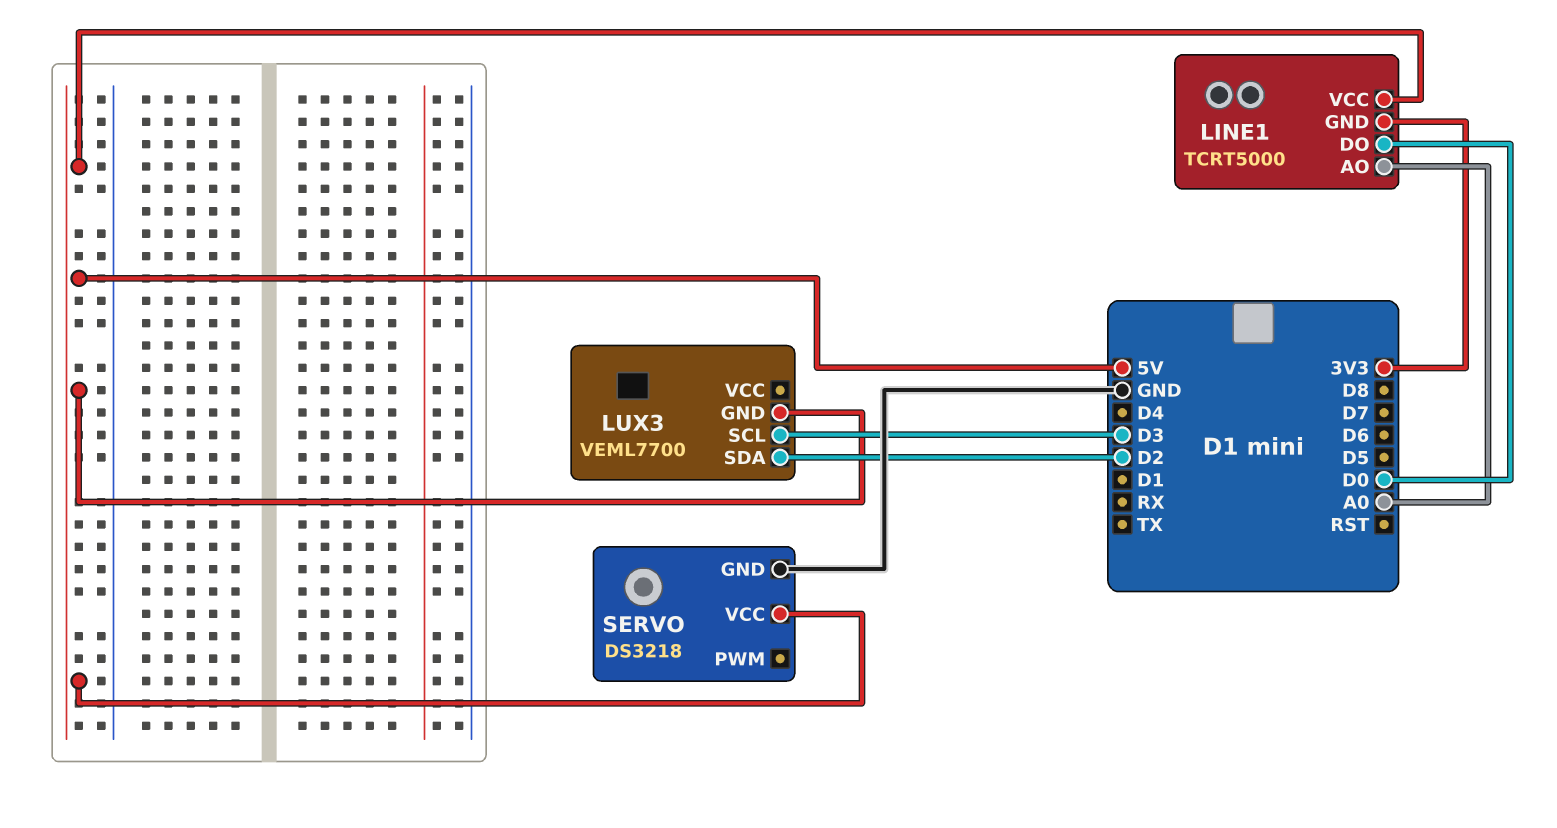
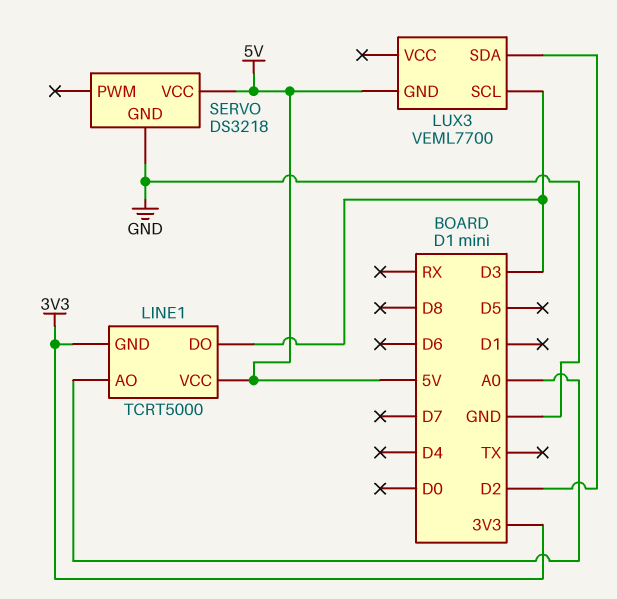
LINE1 pin DO: D0 -> D3

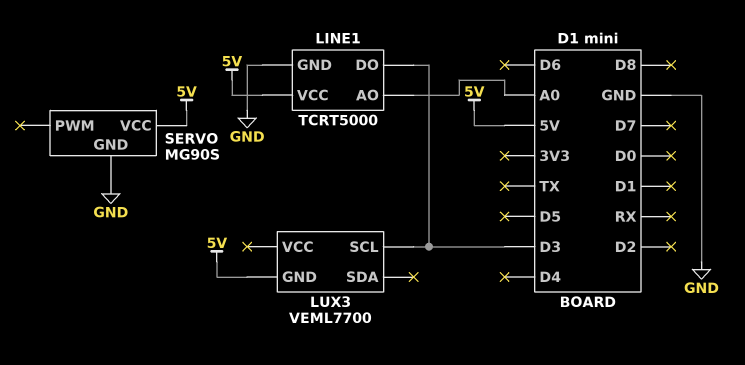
LINE1 pin GND: 3V3 -> GND
LUX3 pin SDA: D2 -> none
SERVO: DS3218 -> MG90S

